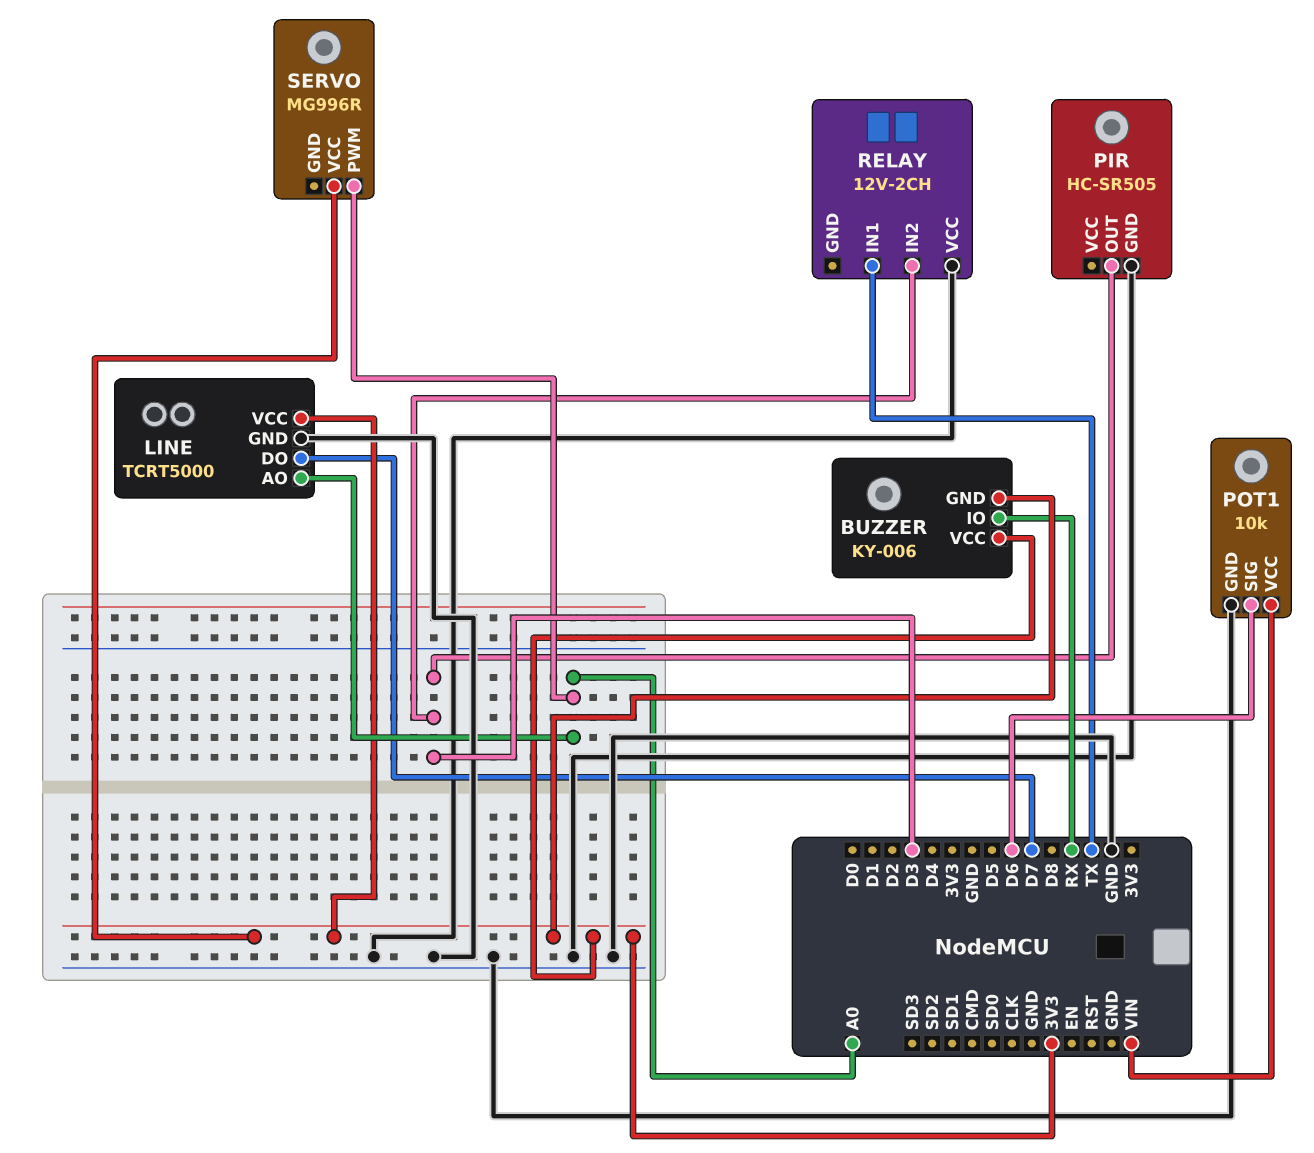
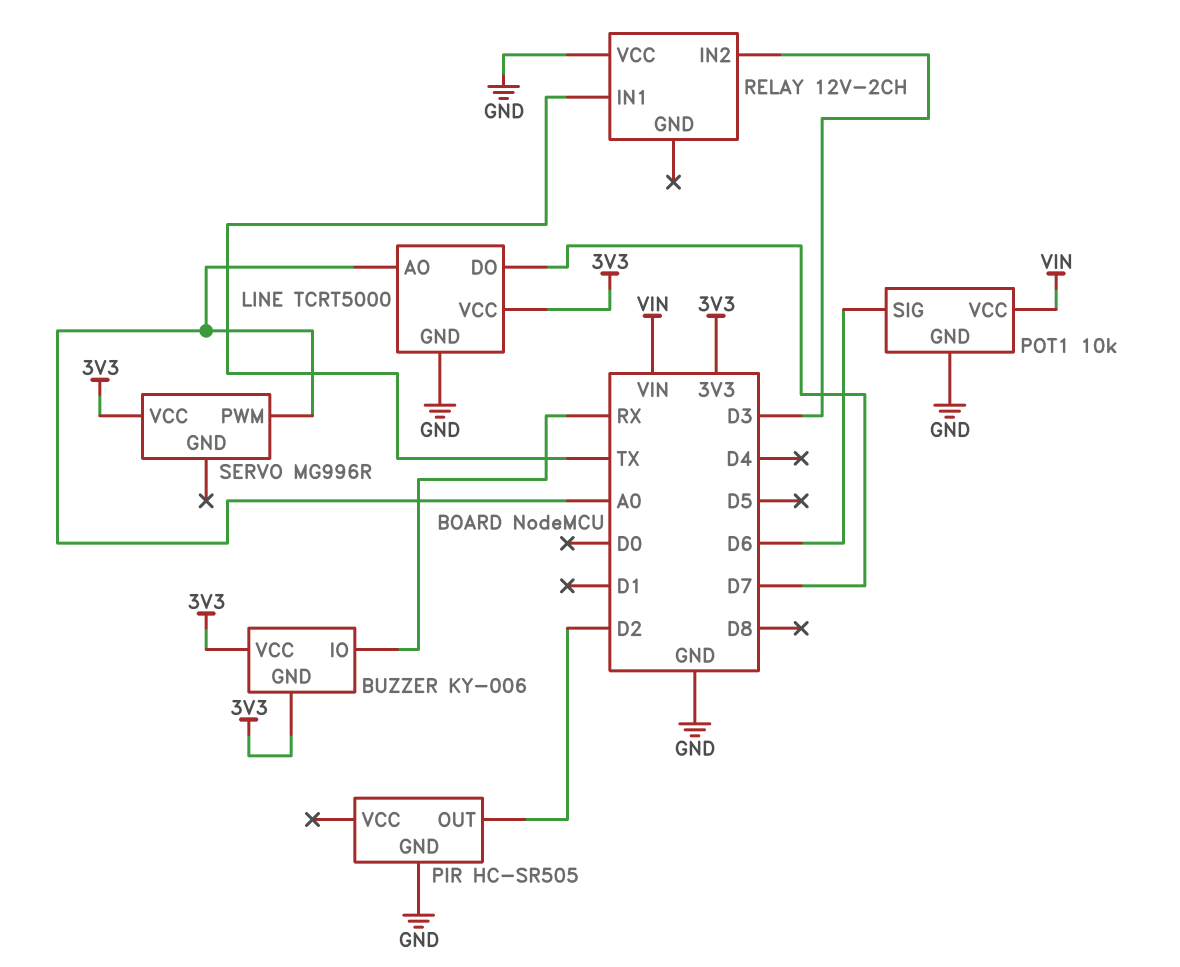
PIR pin OUT: D3 -> D2

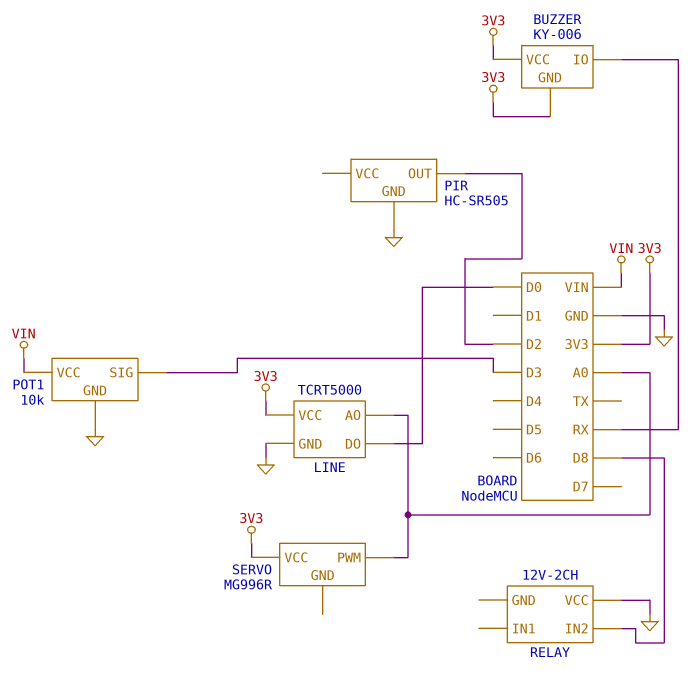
LINE pin DO: D7 -> D0
POT1 pin SIG: D6 -> D3
RELAY pin IN1: TX -> none
RELAY pin IN2: D3 -> D8

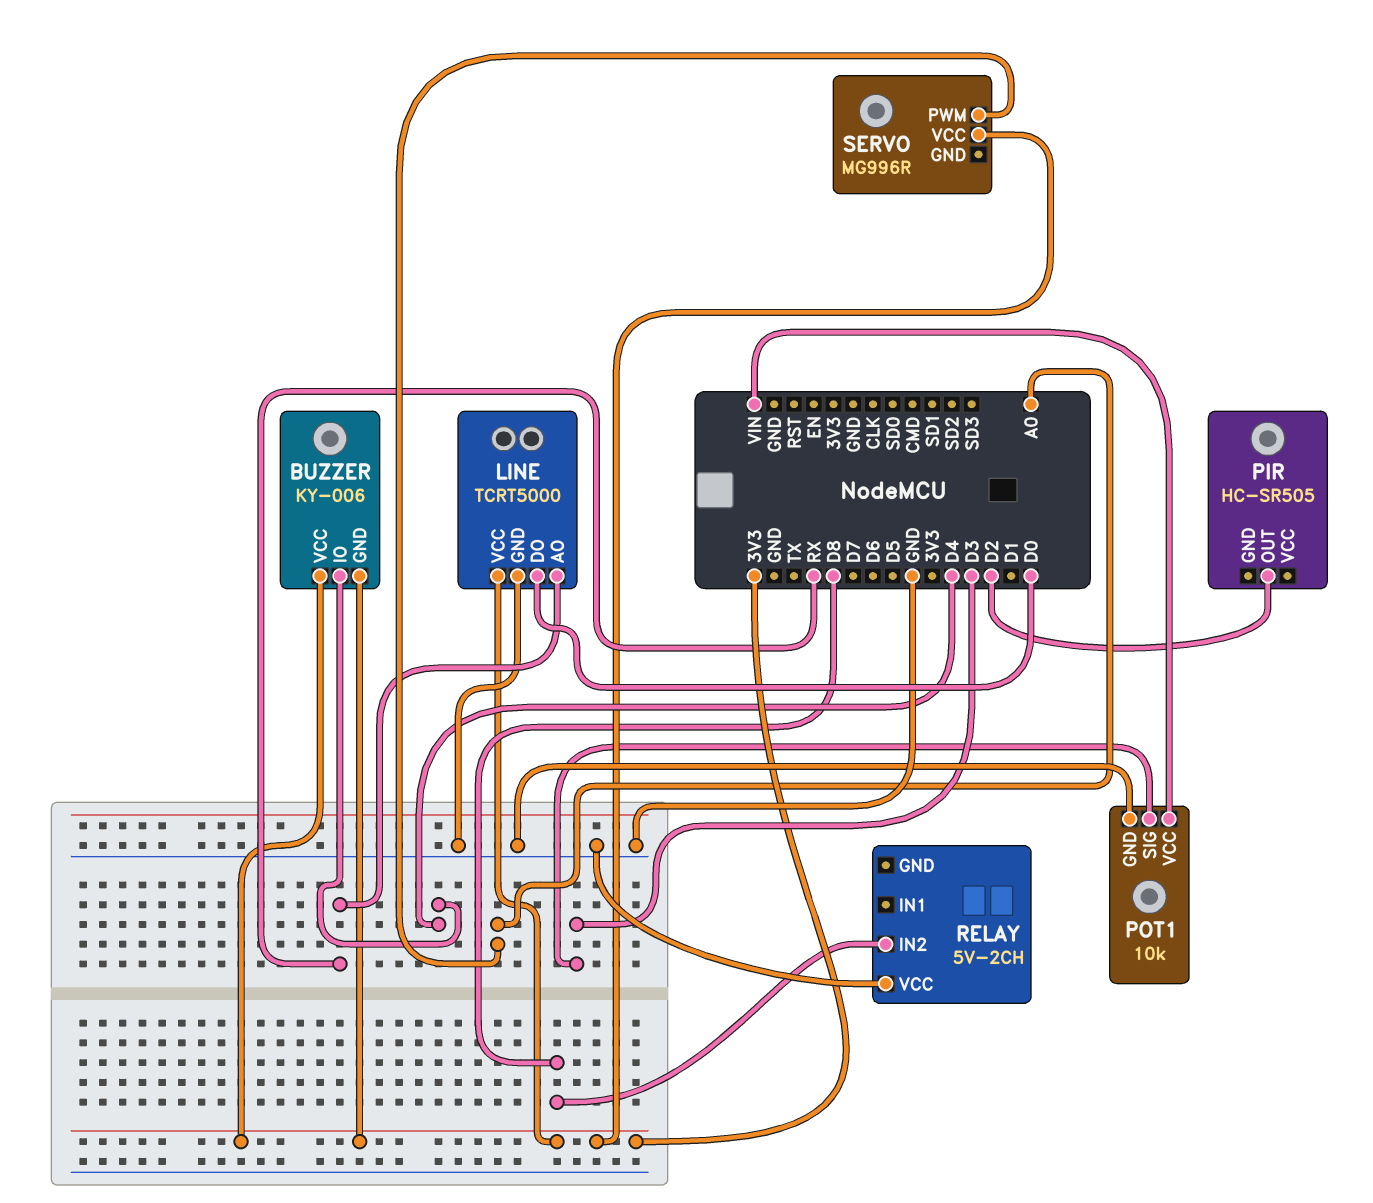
BUZZER pin IO: RX -> D4
LINE pin AO: A0 -> RX
PIR pin GND: GND -> none
RELAY: 12V-2CH -> 5V-2CH

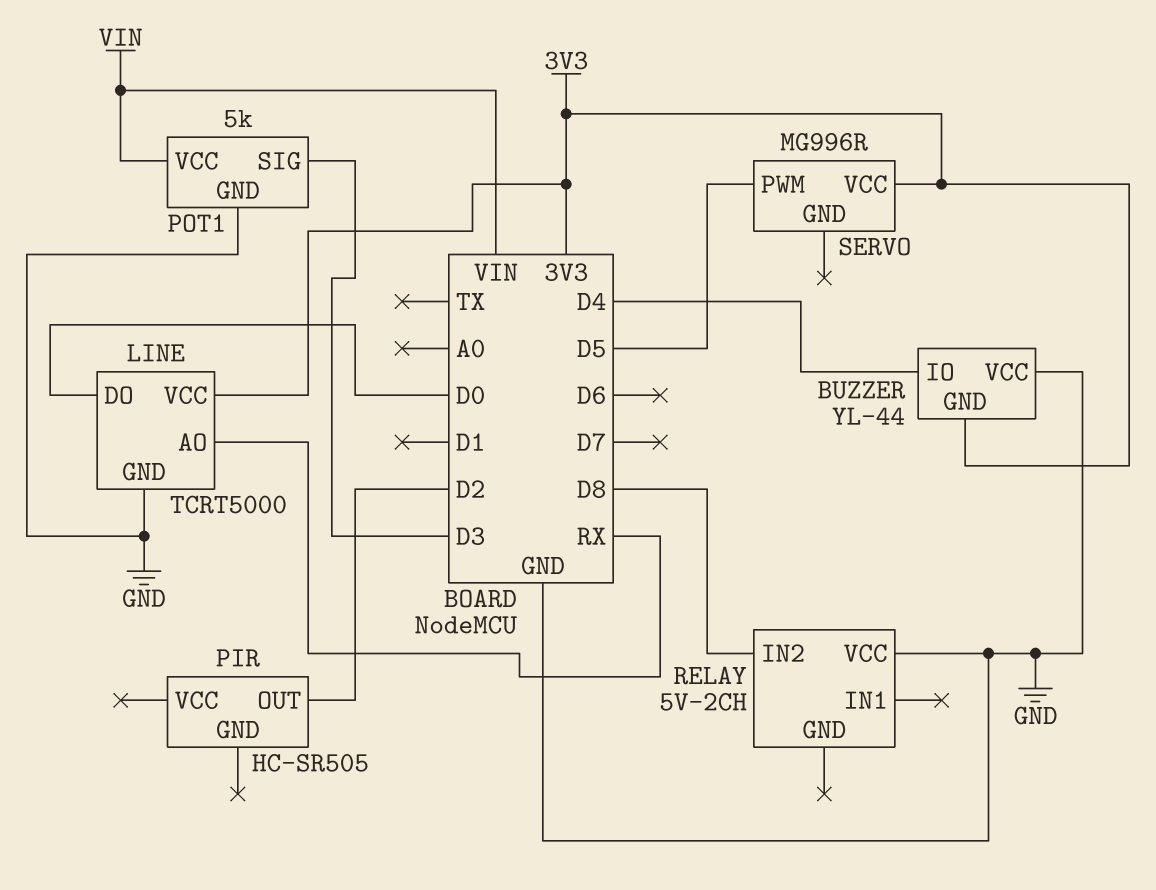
BUZZER: KY-006 -> YL-44
BUZZER pin VCC: 3V3 -> GND
POT1: 10k -> 5k
SERVO pin PWM: A0 -> D5

